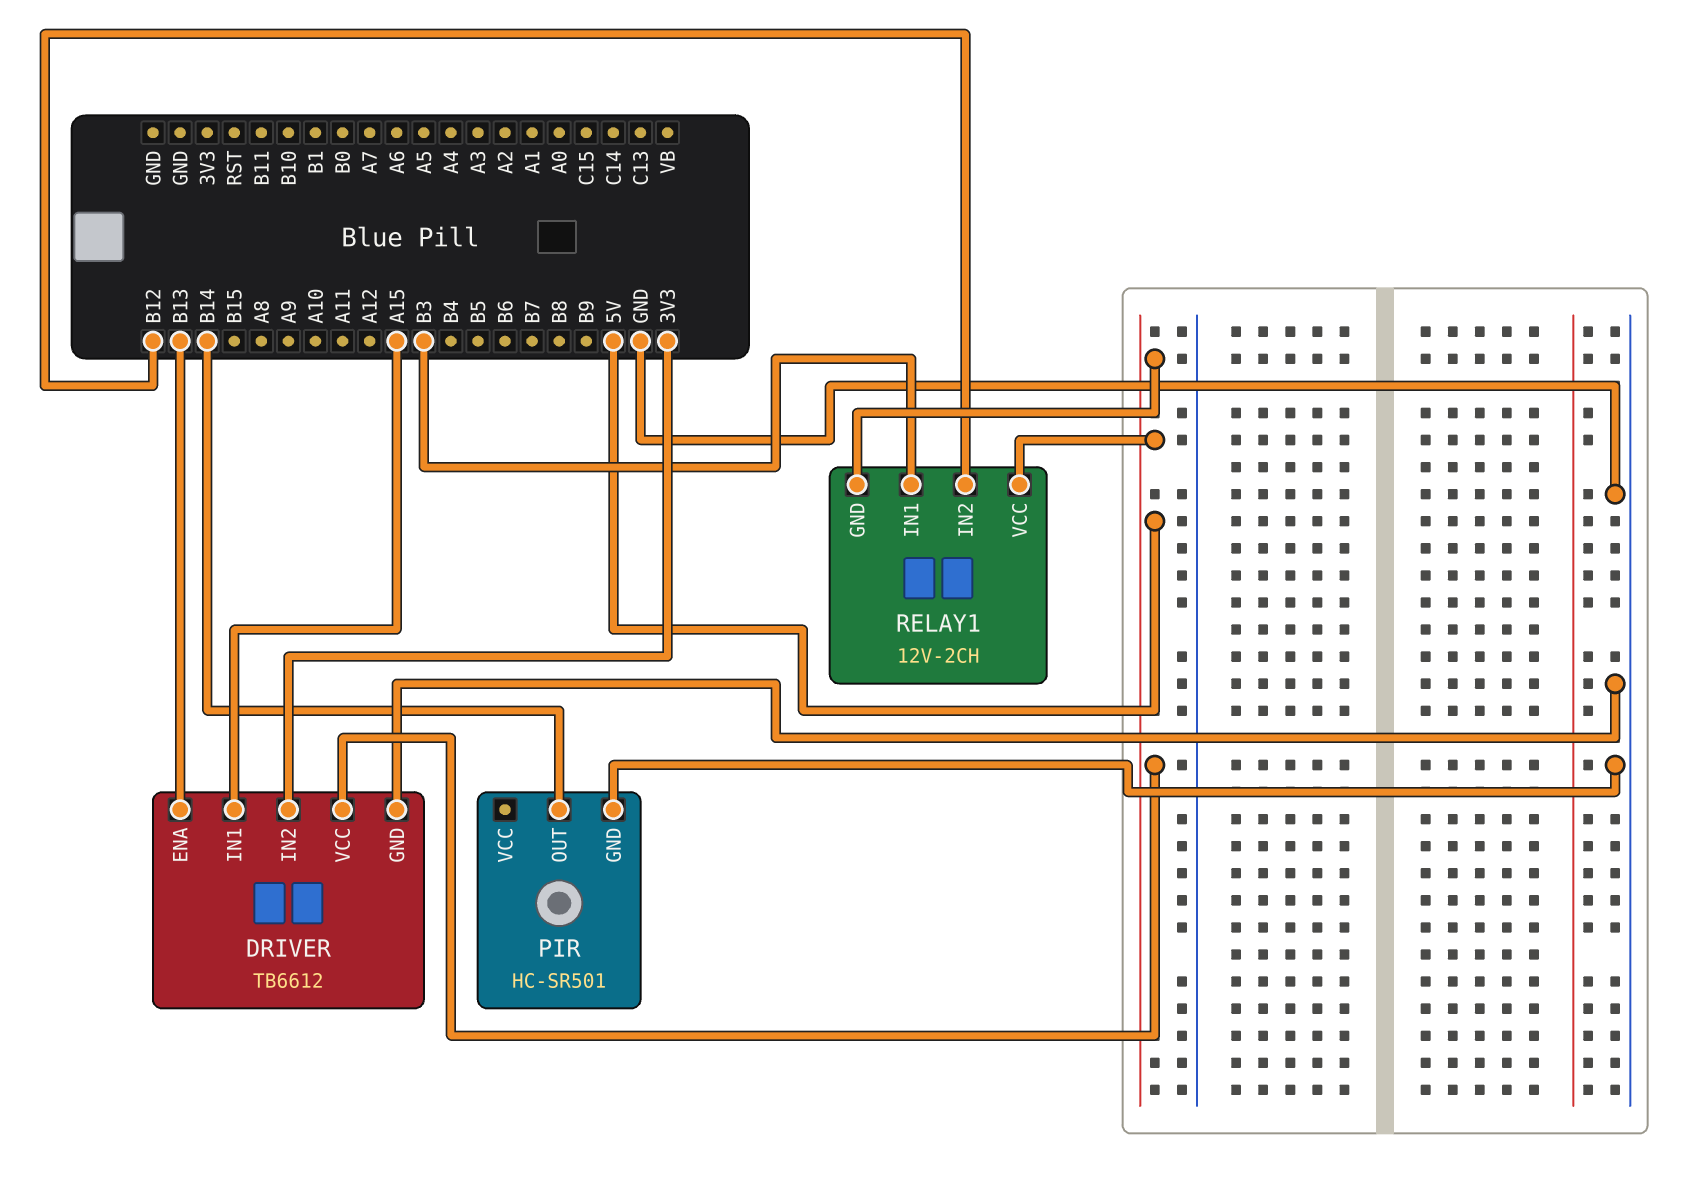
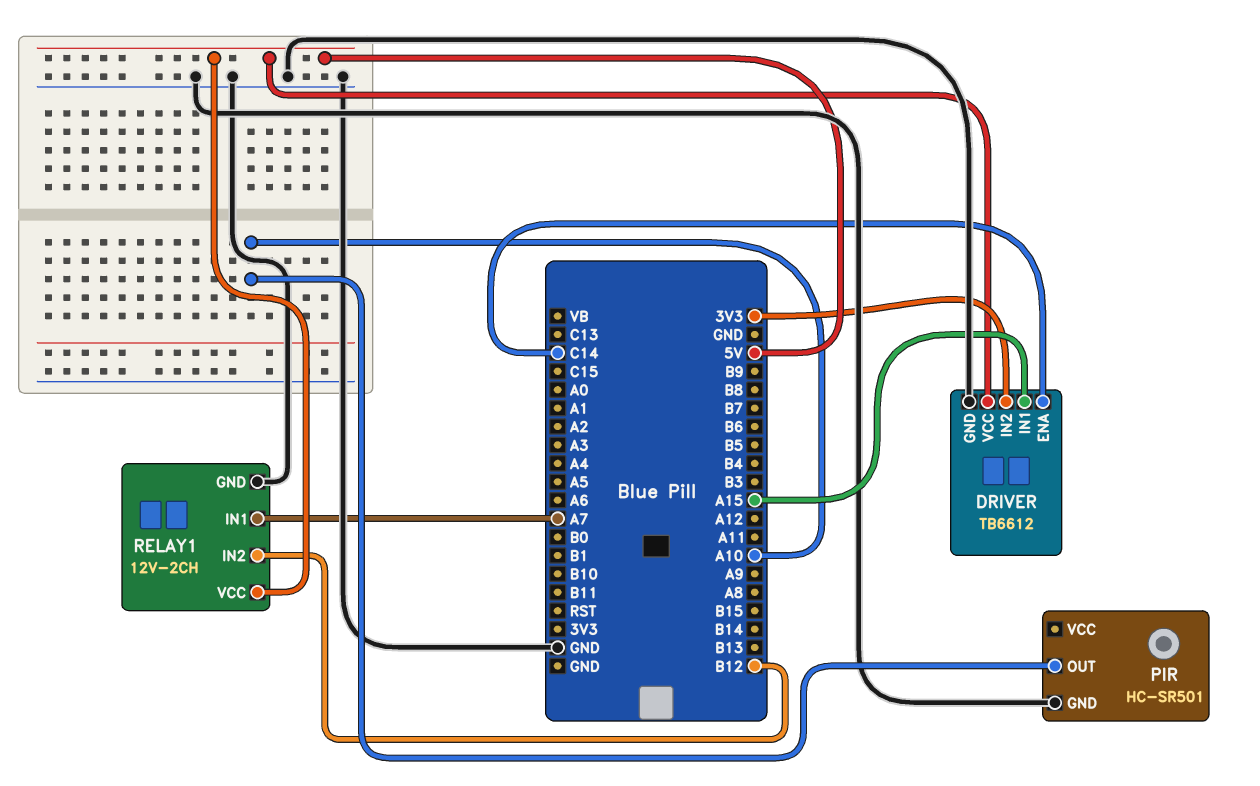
DRIVER pin ENA: B13 -> C14
PIR pin OUT: B14 -> A10
RELAY1 pin GND: 5V -> GND
RELAY1 pin IN1: B3 -> A7

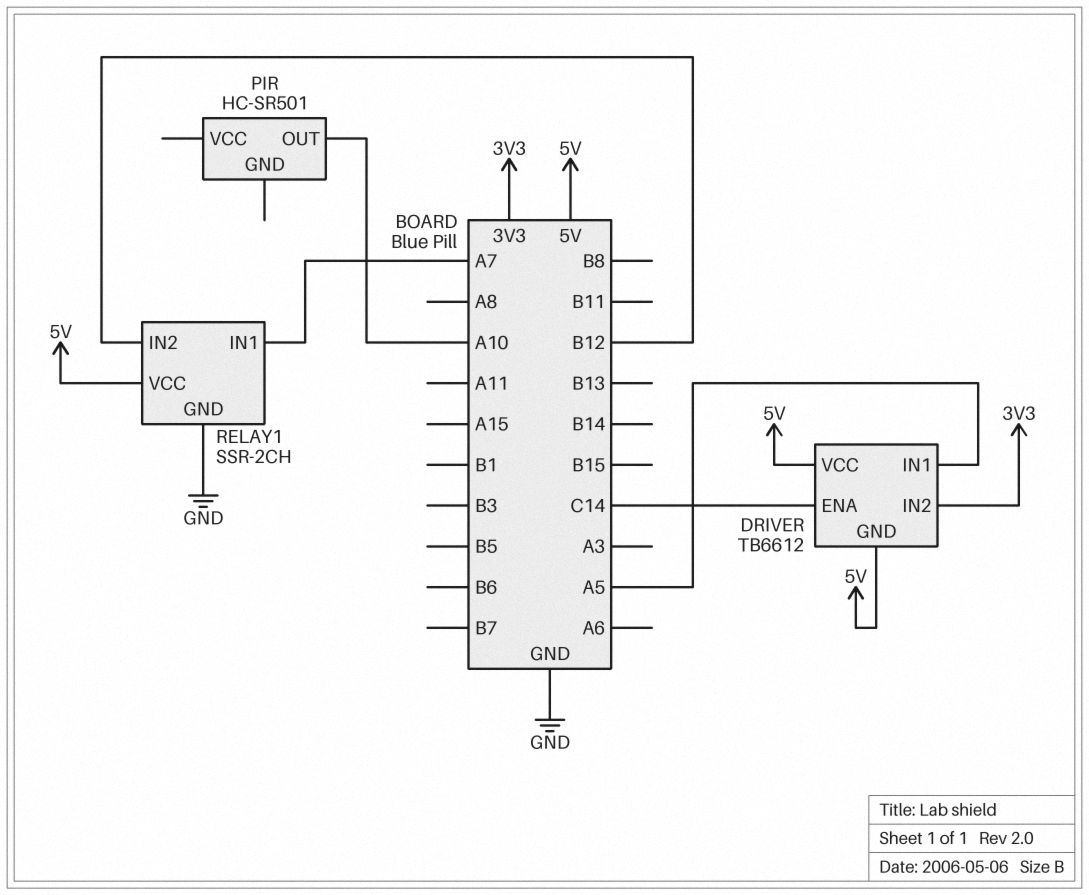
DRIVER pin GND: GND -> 5V
DRIVER pin IN1: A15 -> A5
PIR pin GND: GND -> none
RELAY1: 12V-2CH -> SSR-2CH

